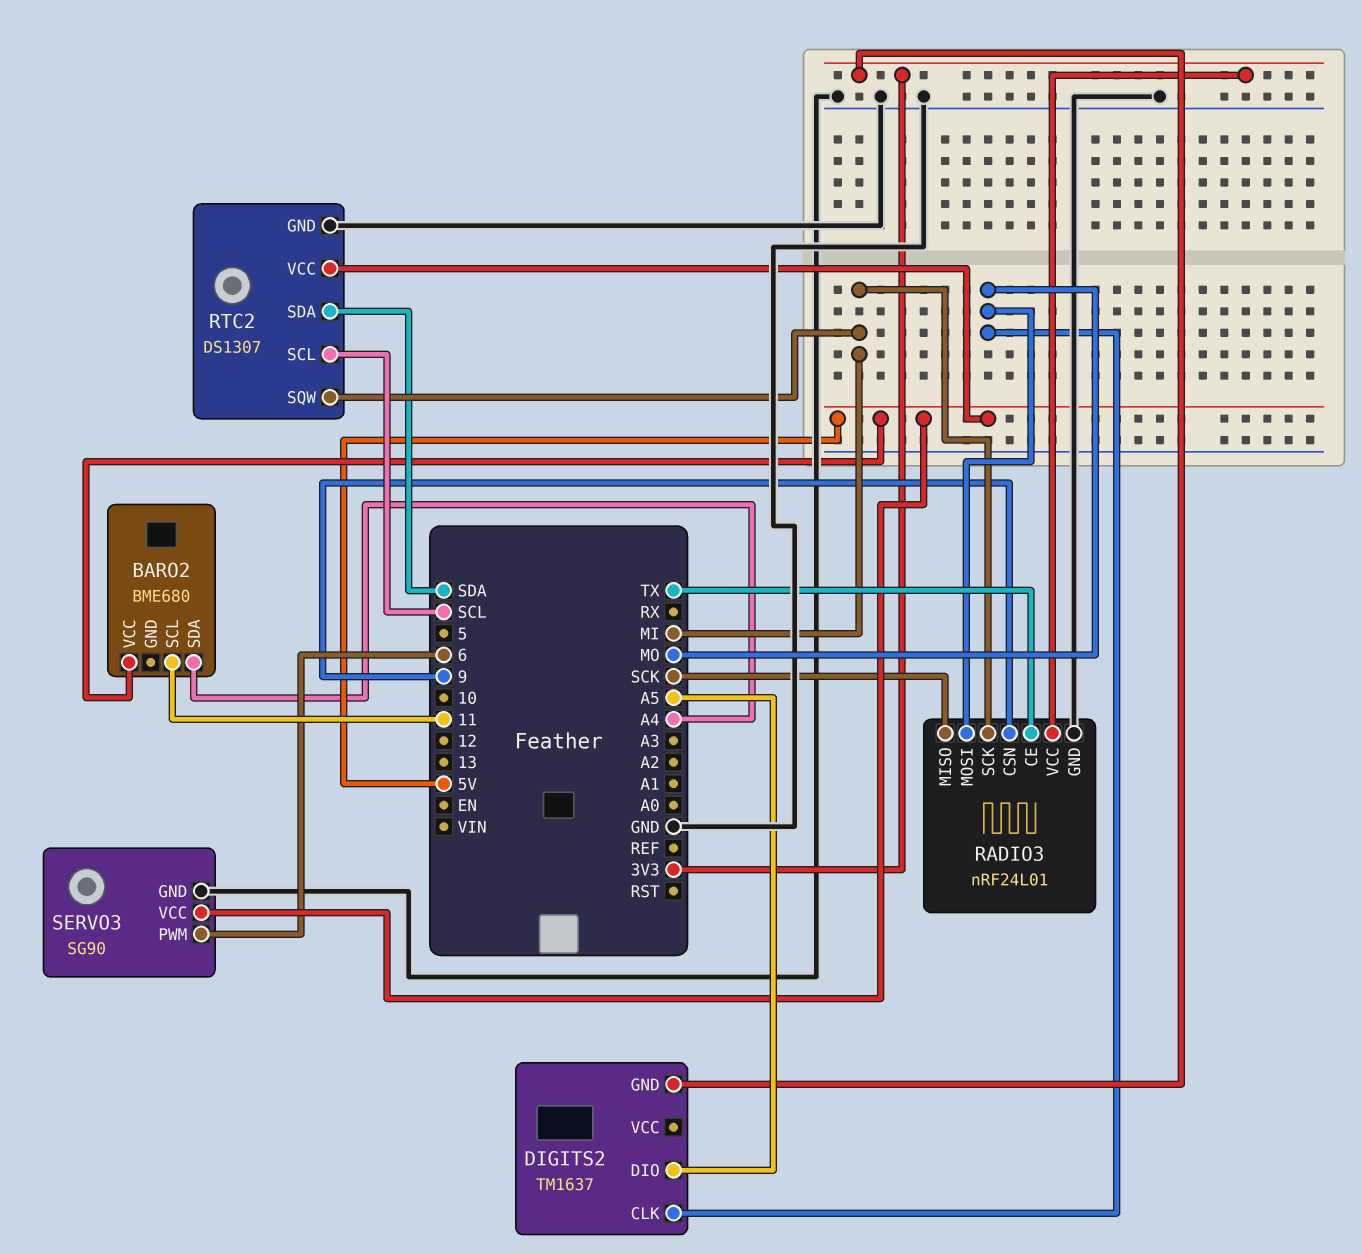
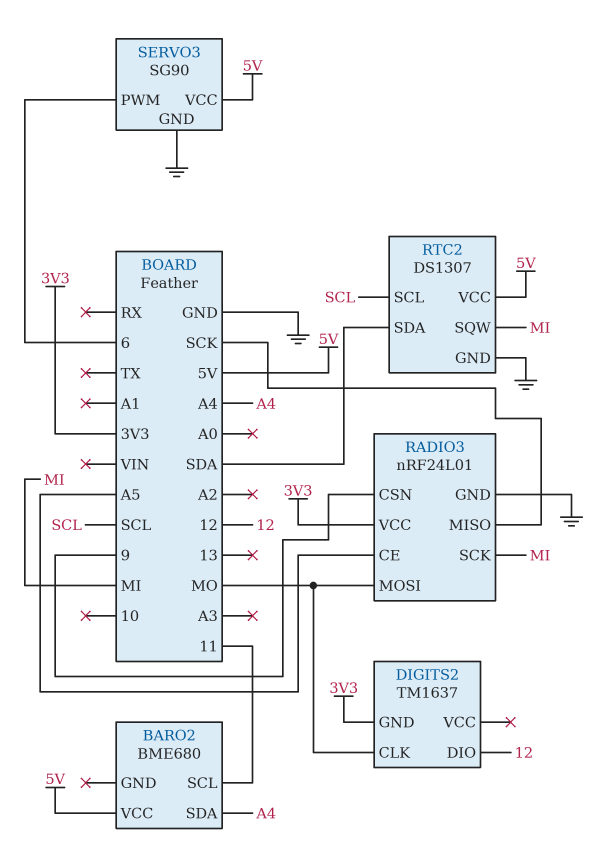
DIGITS2 pin DIO: A5 -> 12
RADIO3 pin CE: TX -> A5

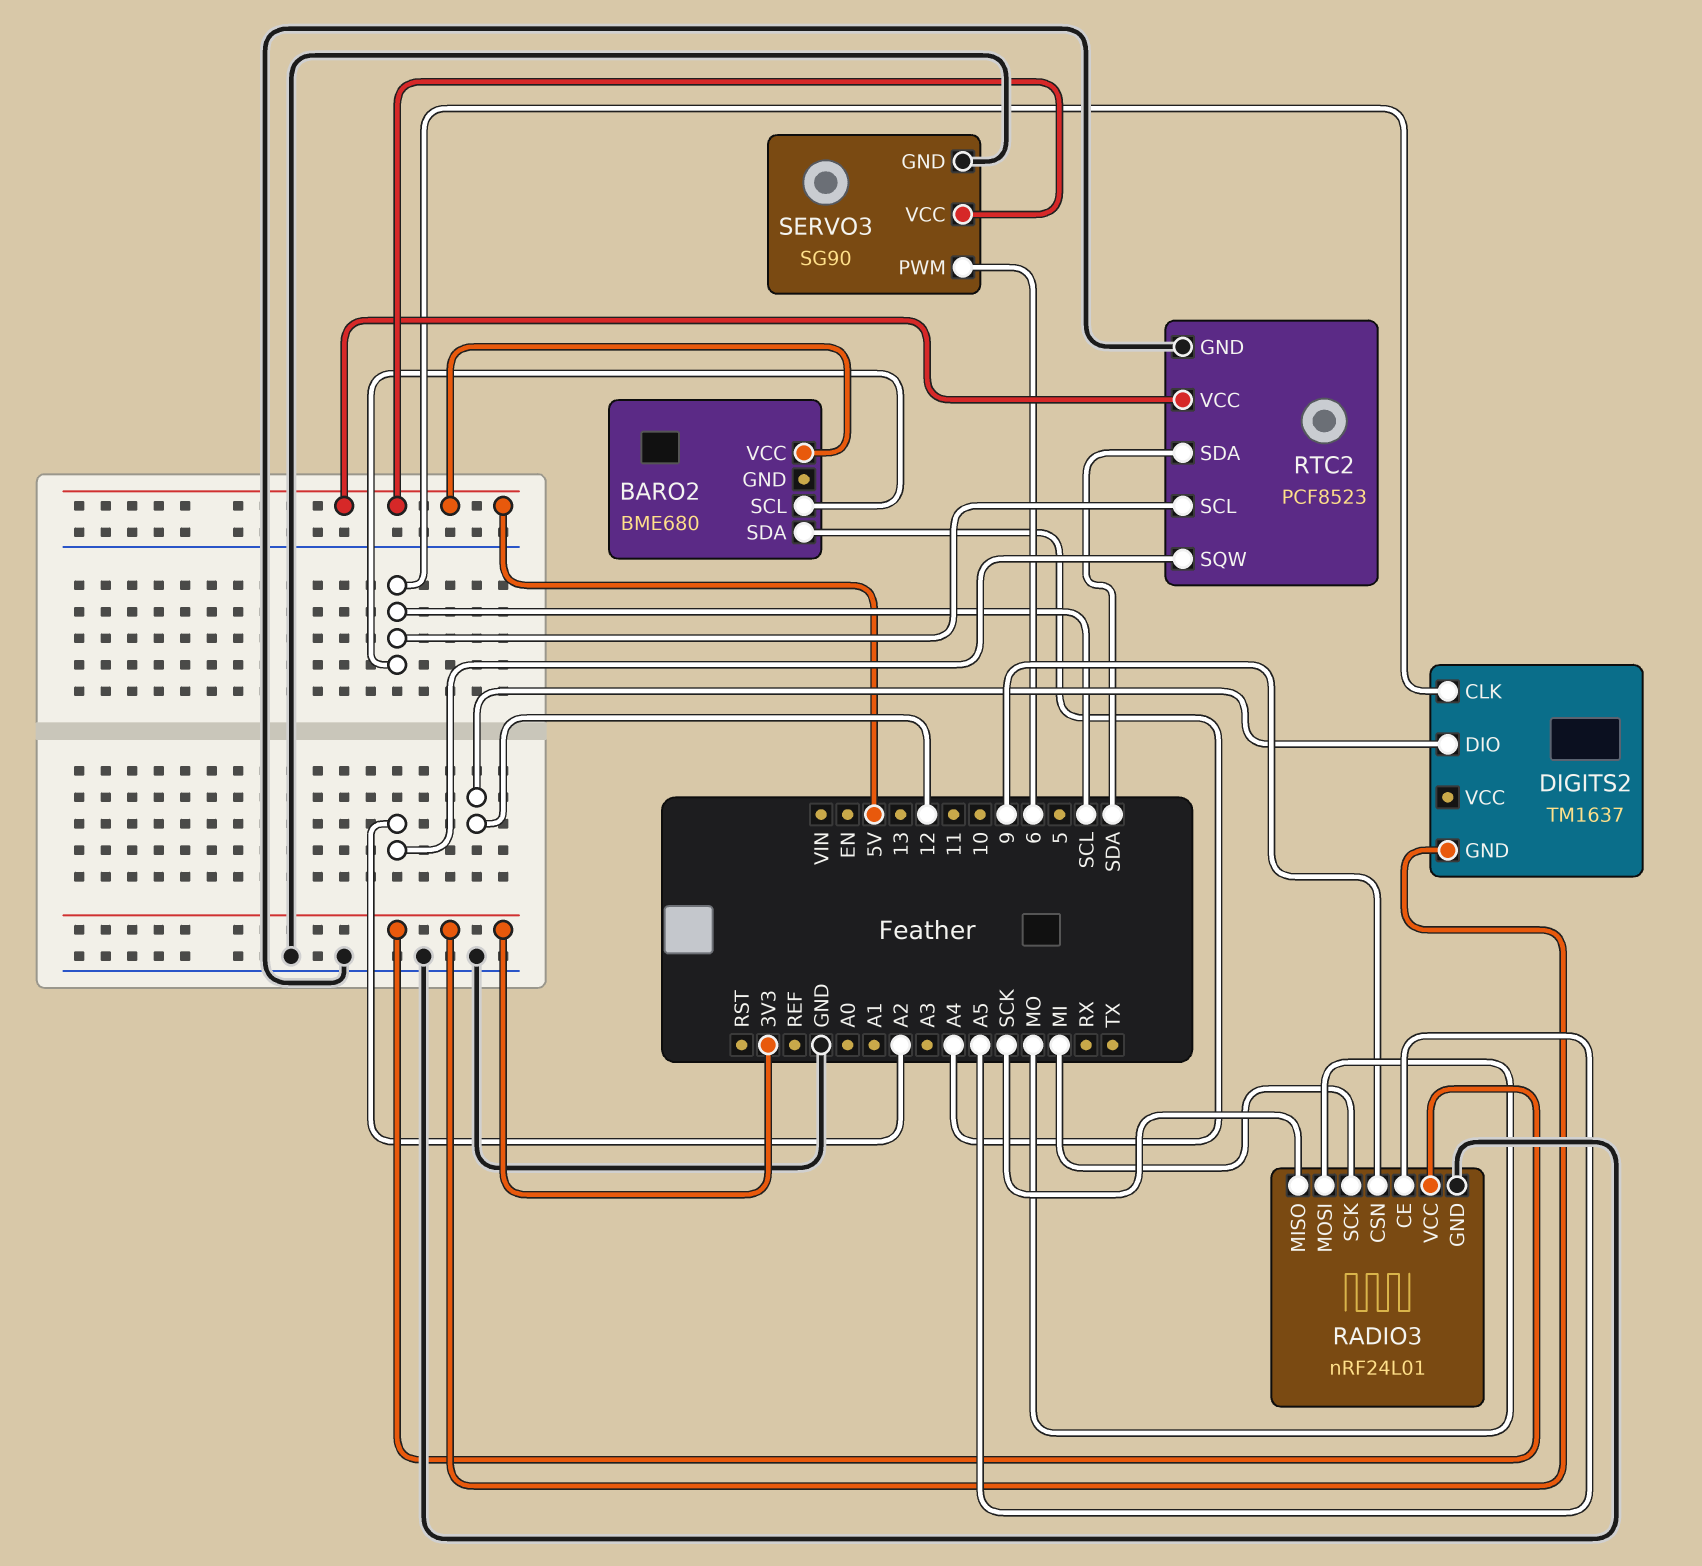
BARO2 pin SCL: 11 -> SCL
DIGITS2 pin CLK: MO -> SCL
RTC2: DS1307 -> PCF8523
RTC2 pin SQW: MI -> A2

